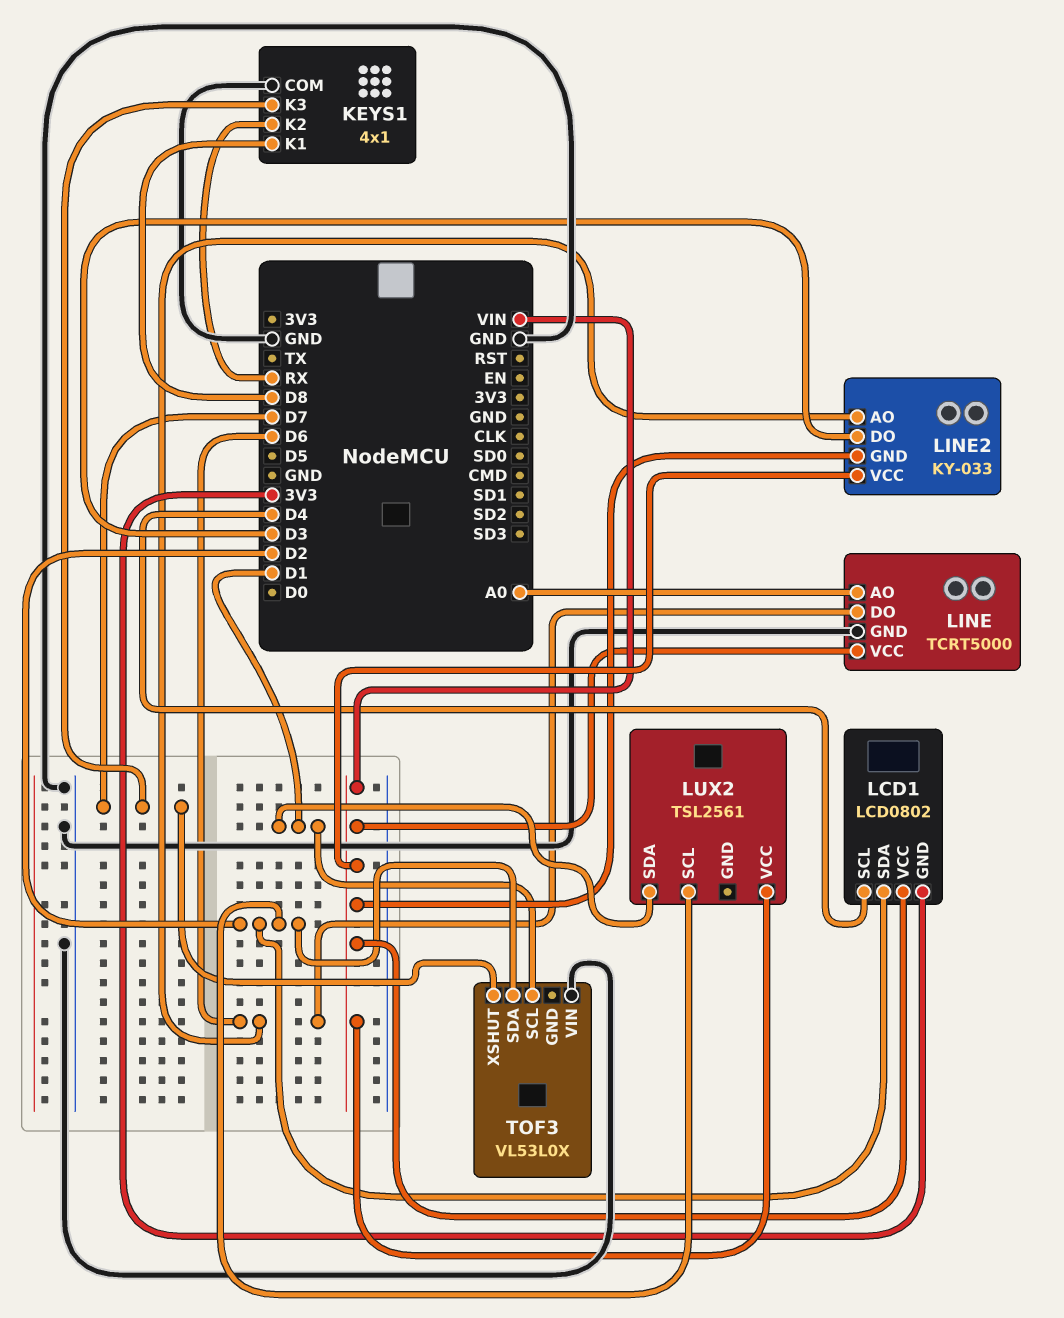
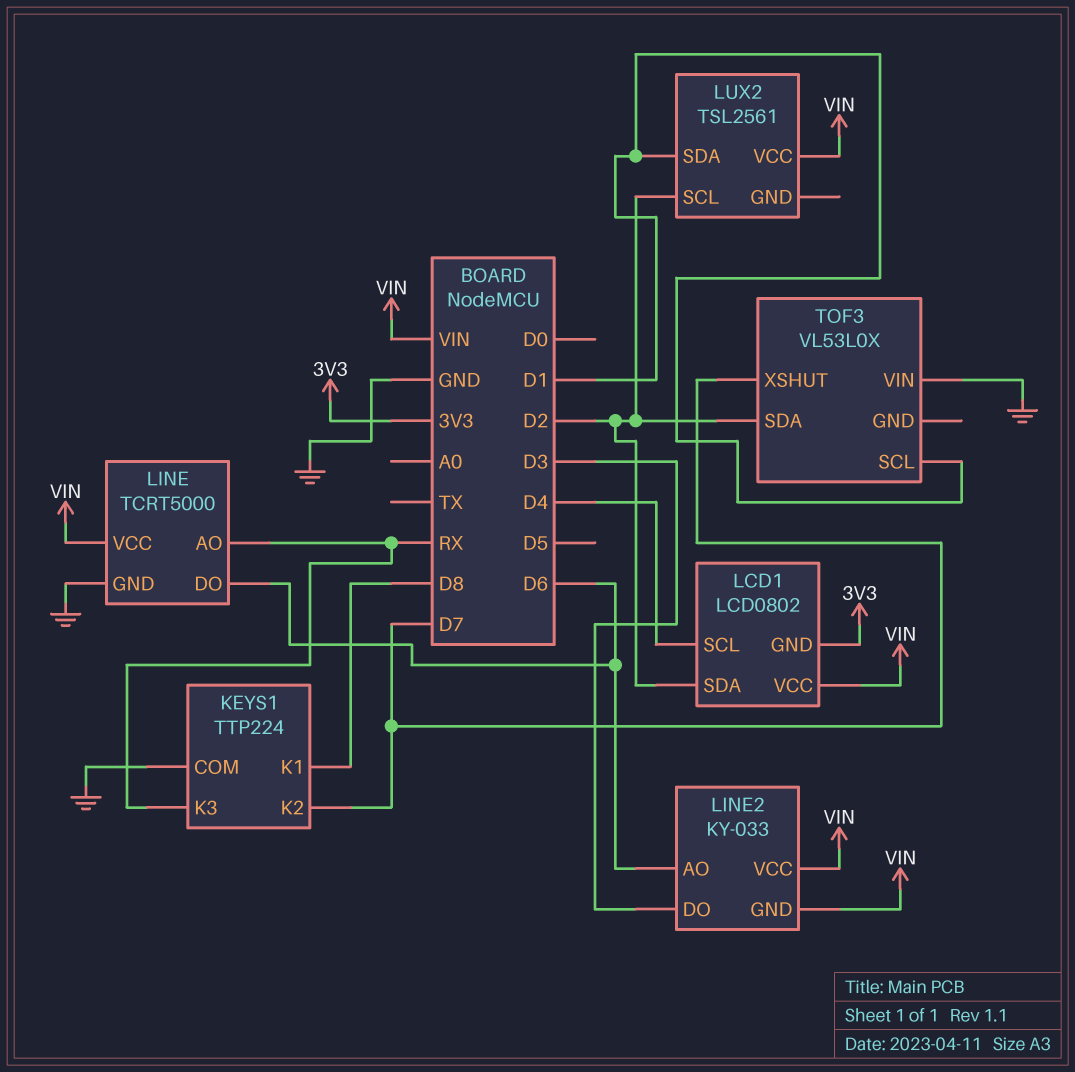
KEYS1: 4x1 -> TTP224
KEYS1 pin K2: RX -> D7
KEYS1 pin K3: D7 -> RX
LINE pin AO: A0 -> RX

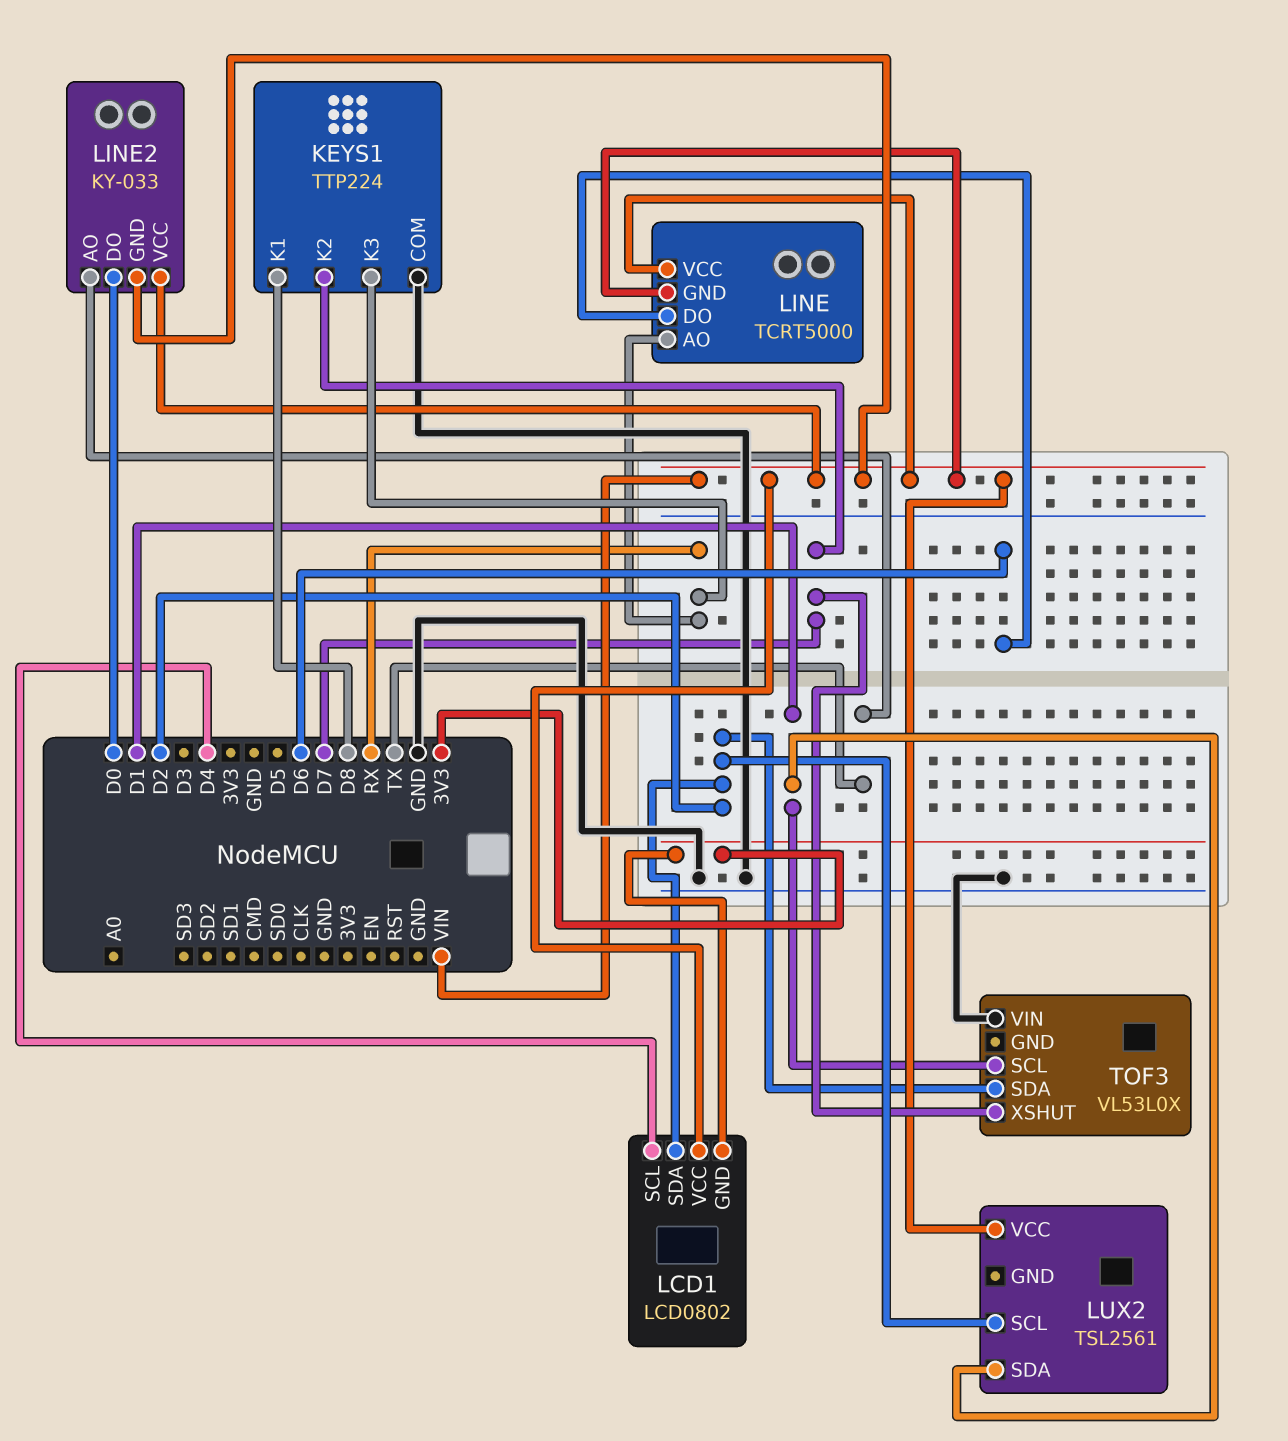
LINE pin GND: GND -> VIN
LINE2 pin AO: D6 -> TX
LINE2 pin DO: D3 -> D0

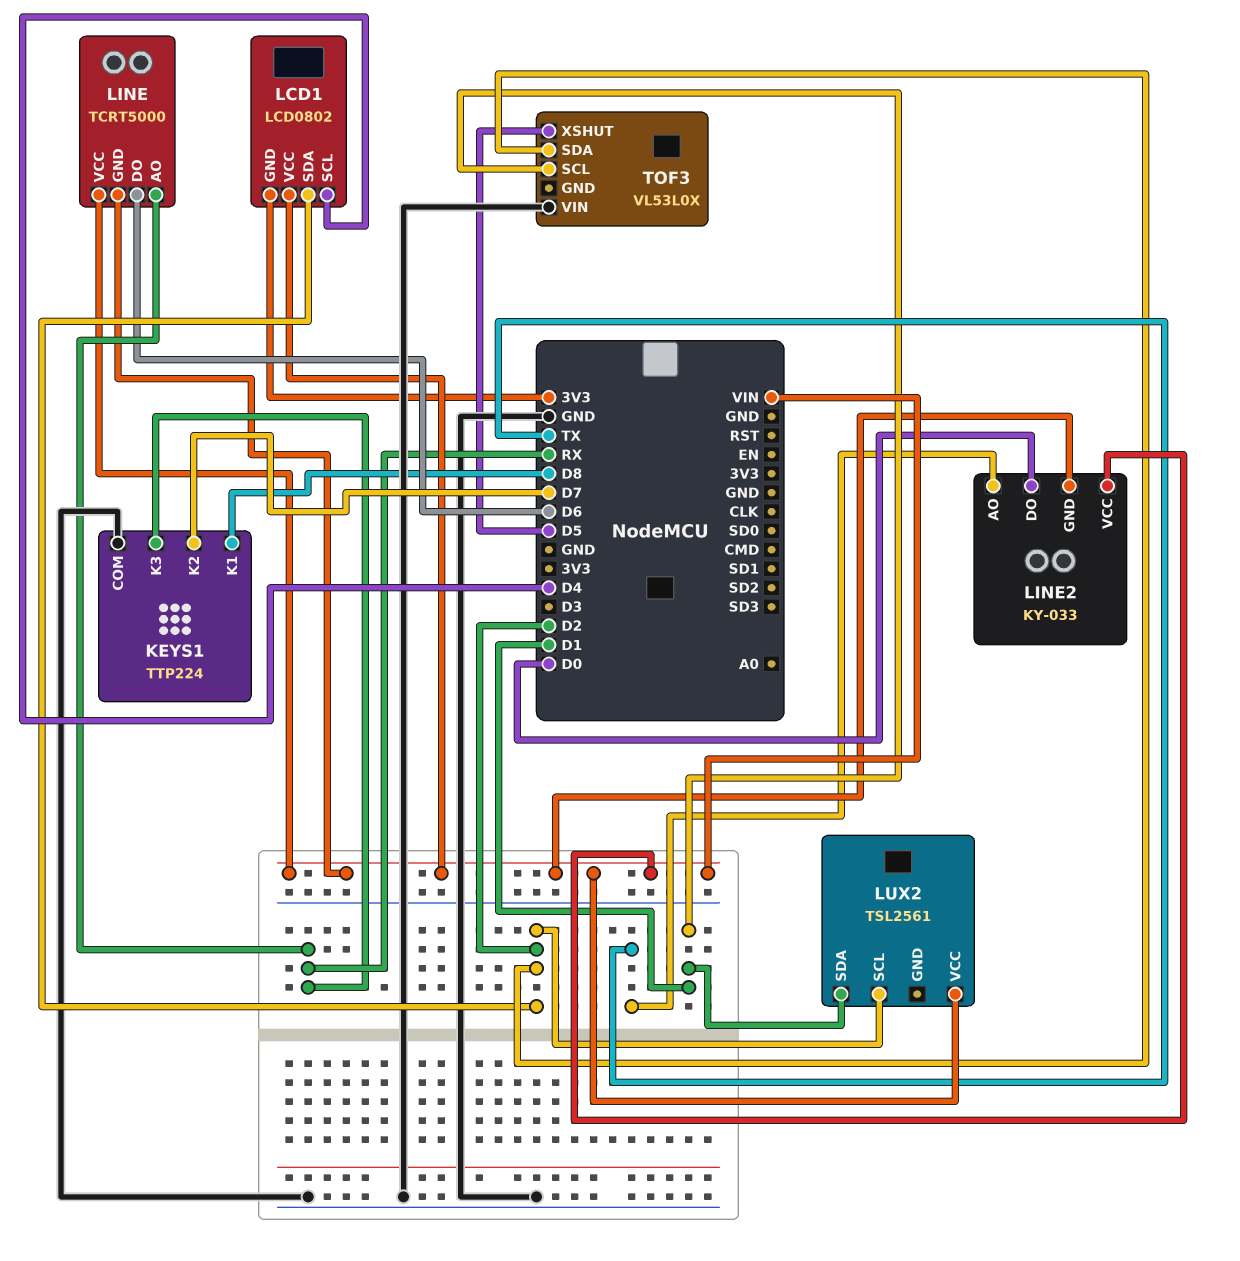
TOF3 pin XSHUT: D7 -> D5

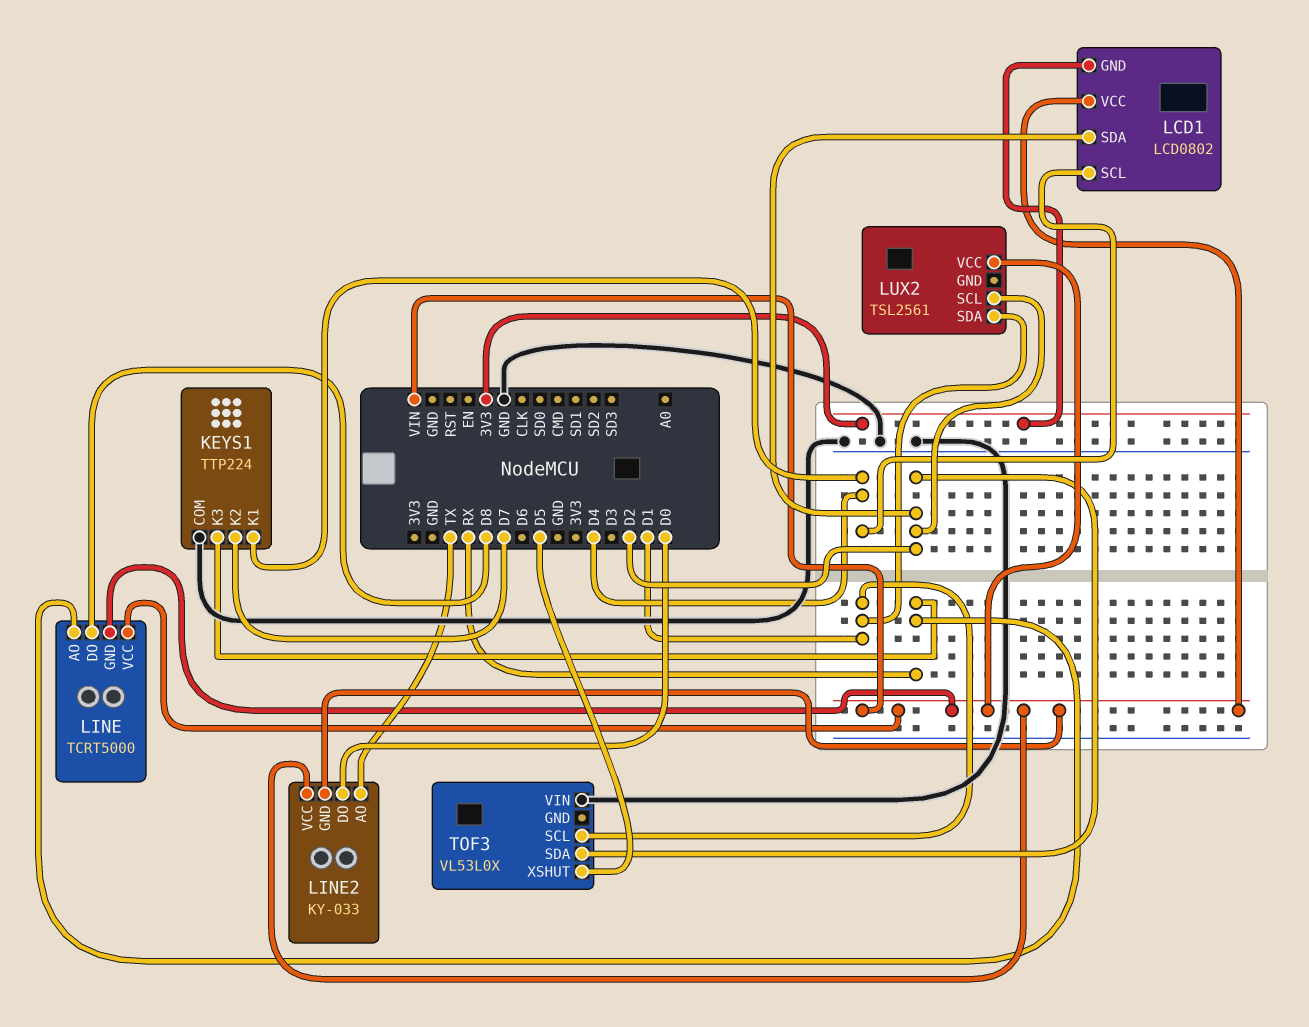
KEYS1 pin K1: D8 -> D4
LINE pin DO: D6 -> D8

